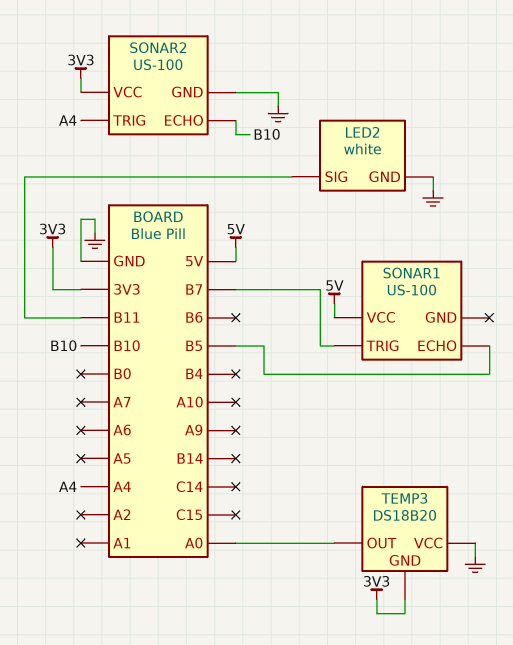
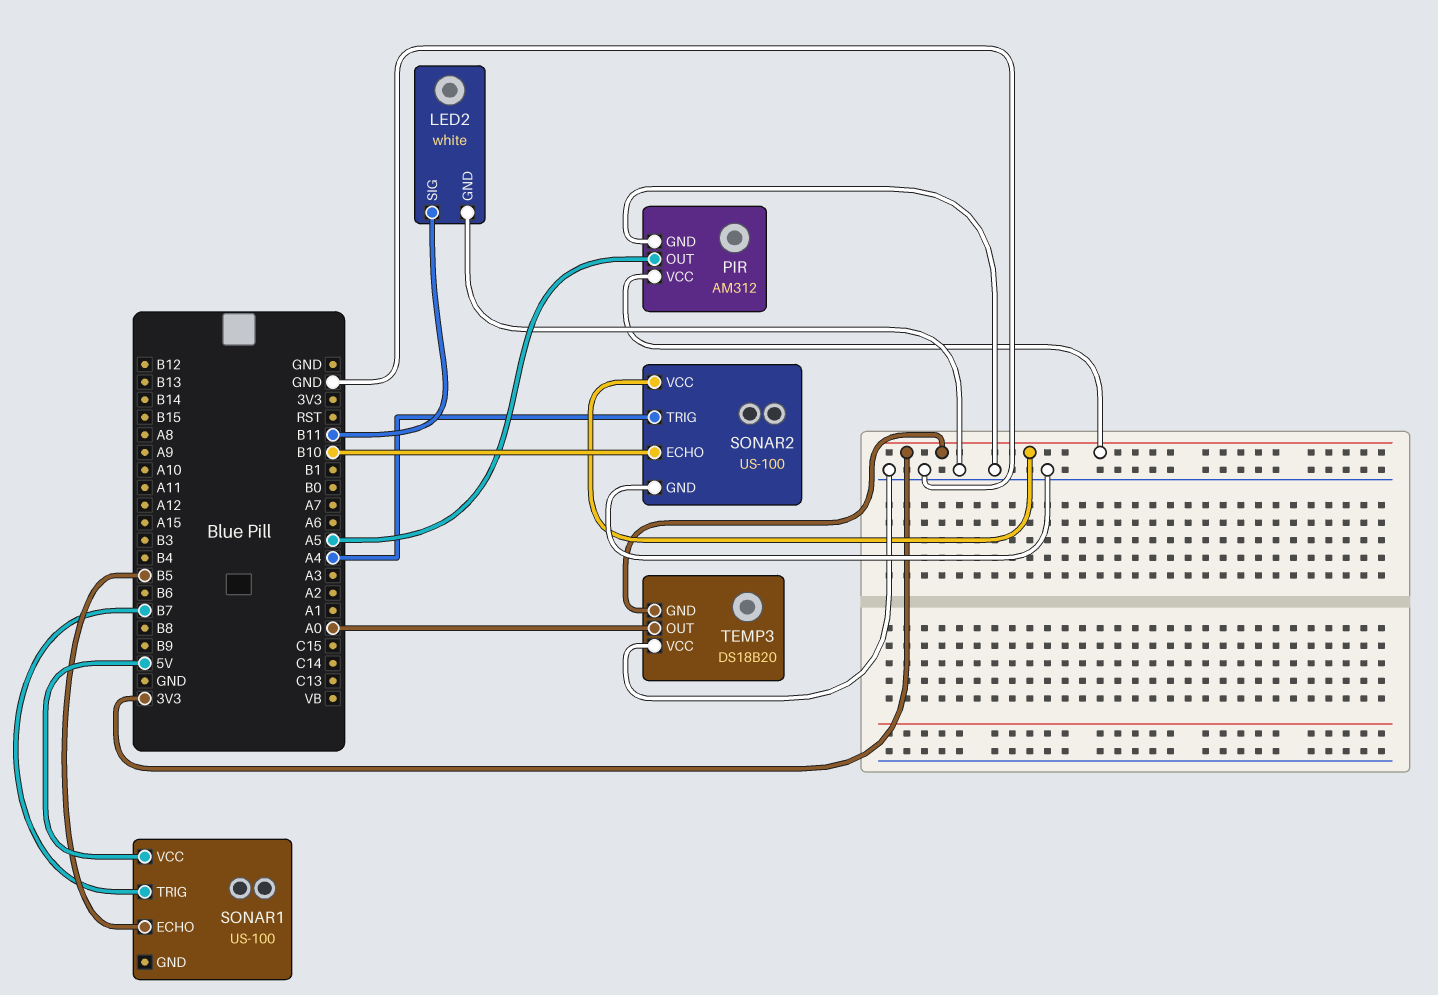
PIR: none -> AM312
PIR pin GND: none -> GND
PIR pin OUT: none -> A5
PIR pin VCC: none -> 3V3

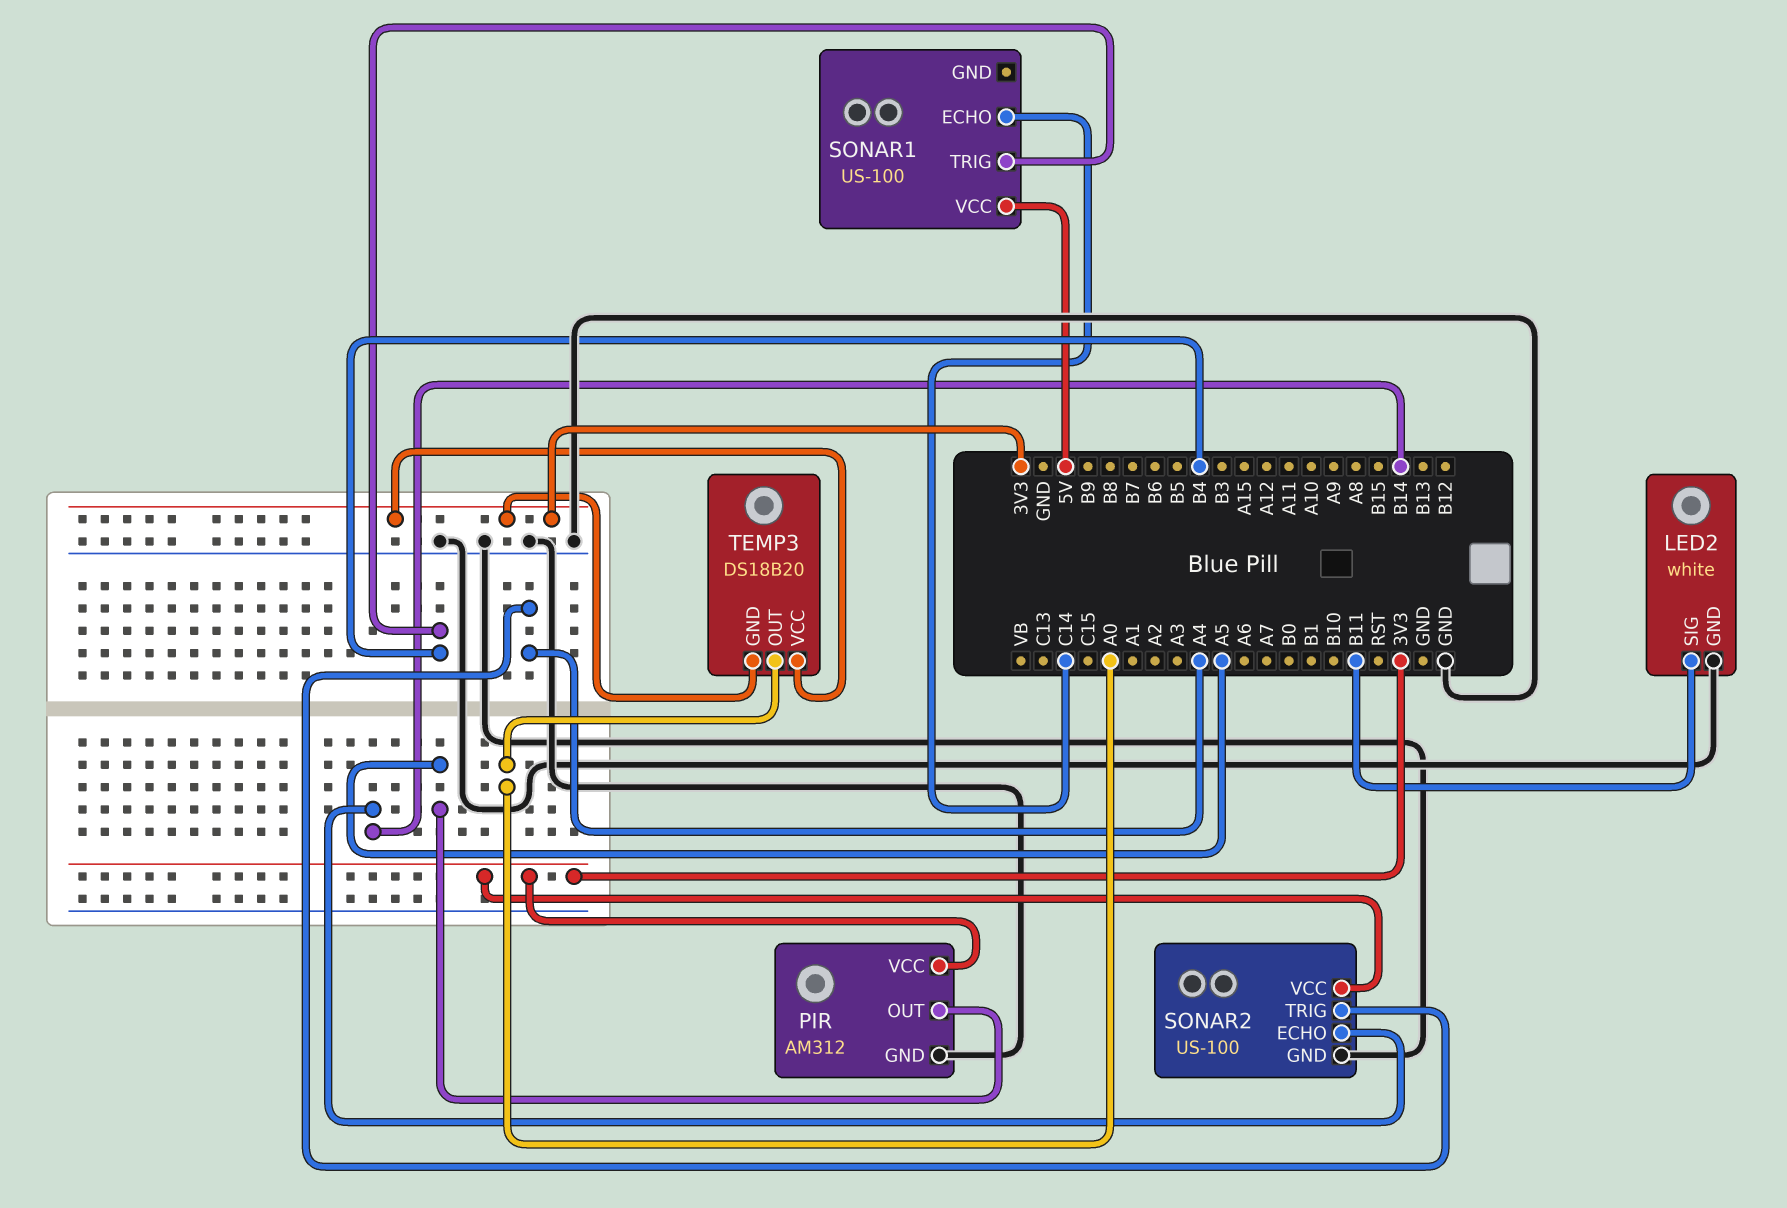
SONAR1 pin ECHO: B5 -> C14
SONAR1 pin TRIG: B7 -> B4
SONAR2 pin ECHO: B10 -> B14
TEMP3 pin VCC: GND -> 3V3

